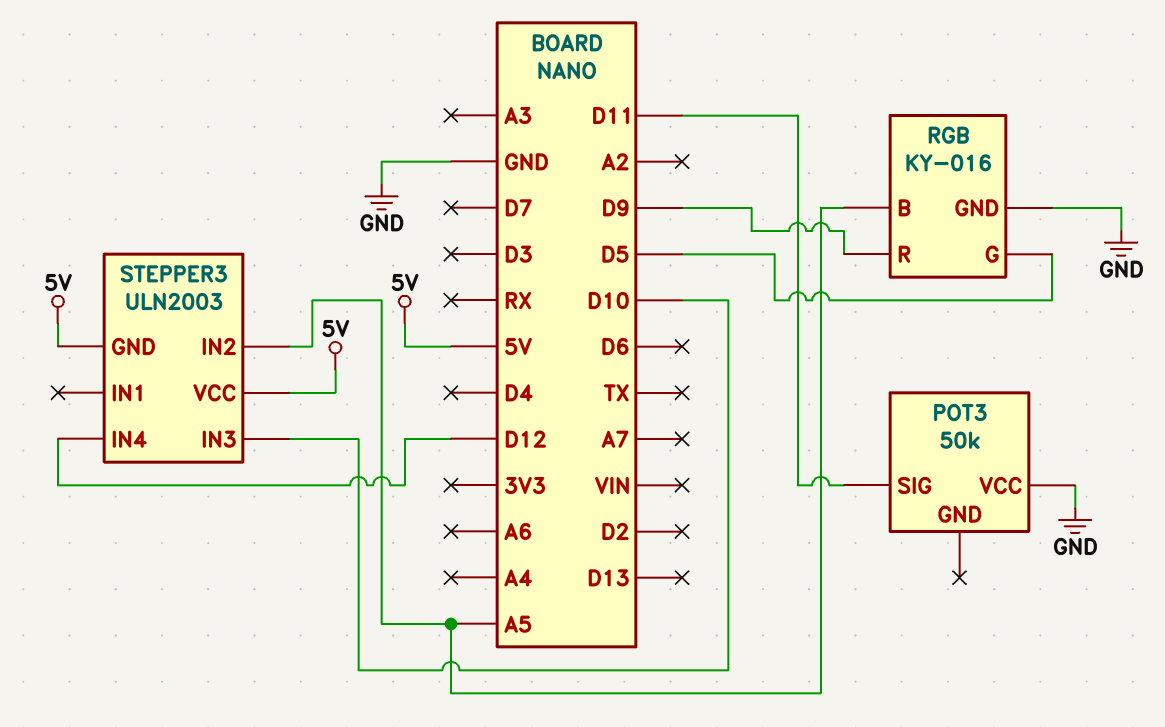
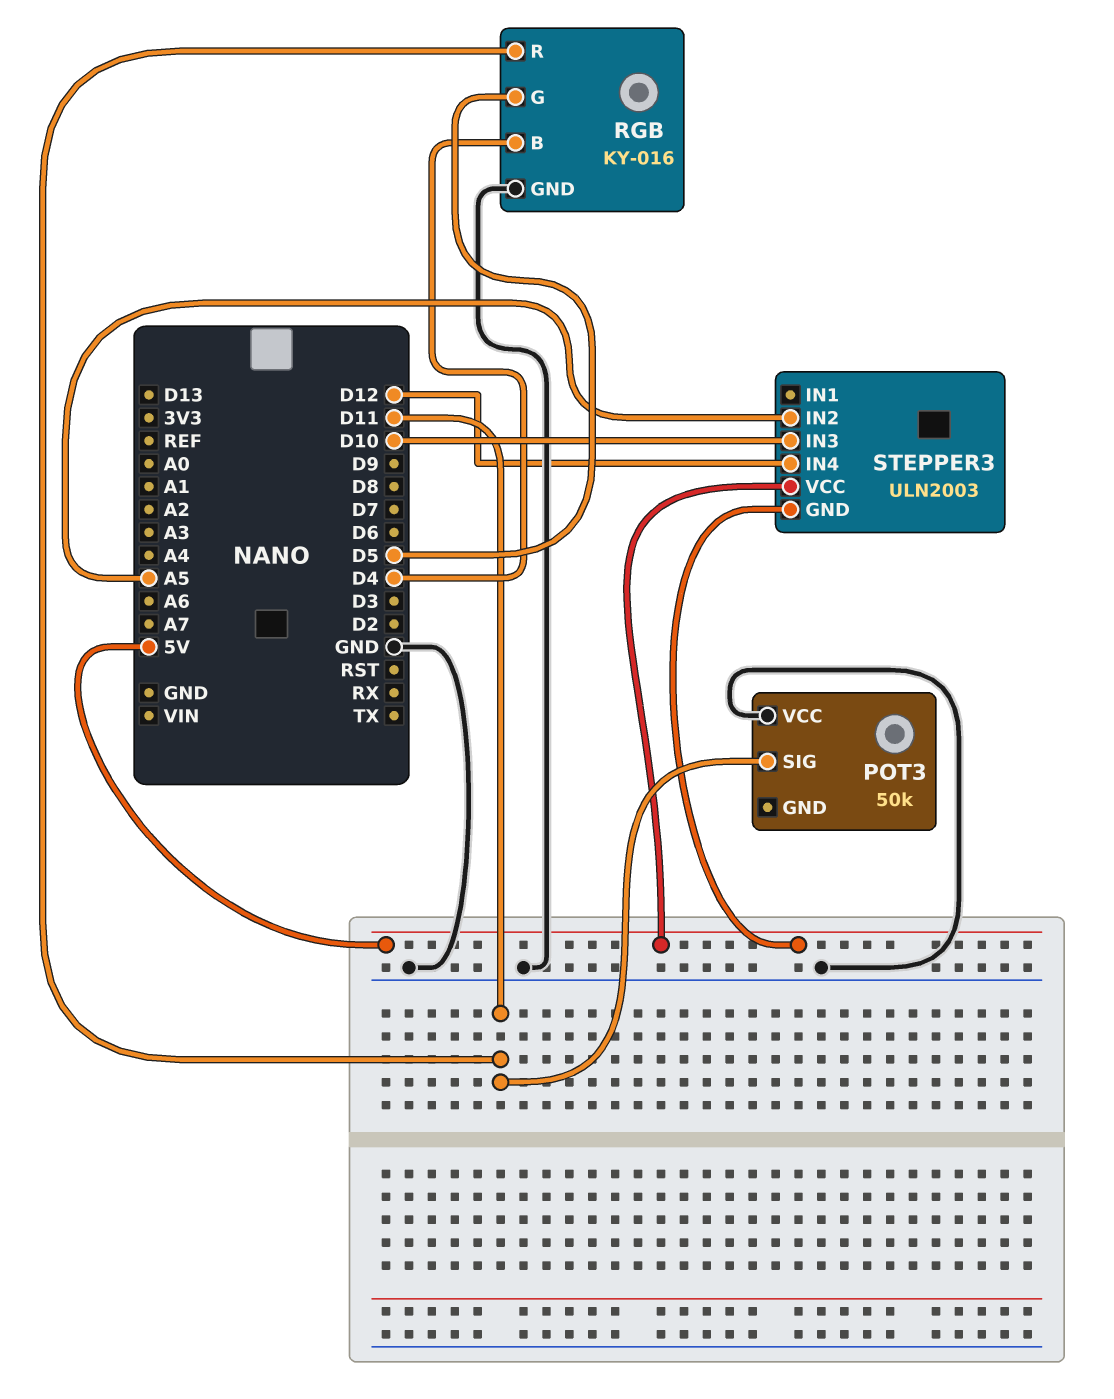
RGB pin B: A5 -> D4
RGB pin R: D9 -> D11

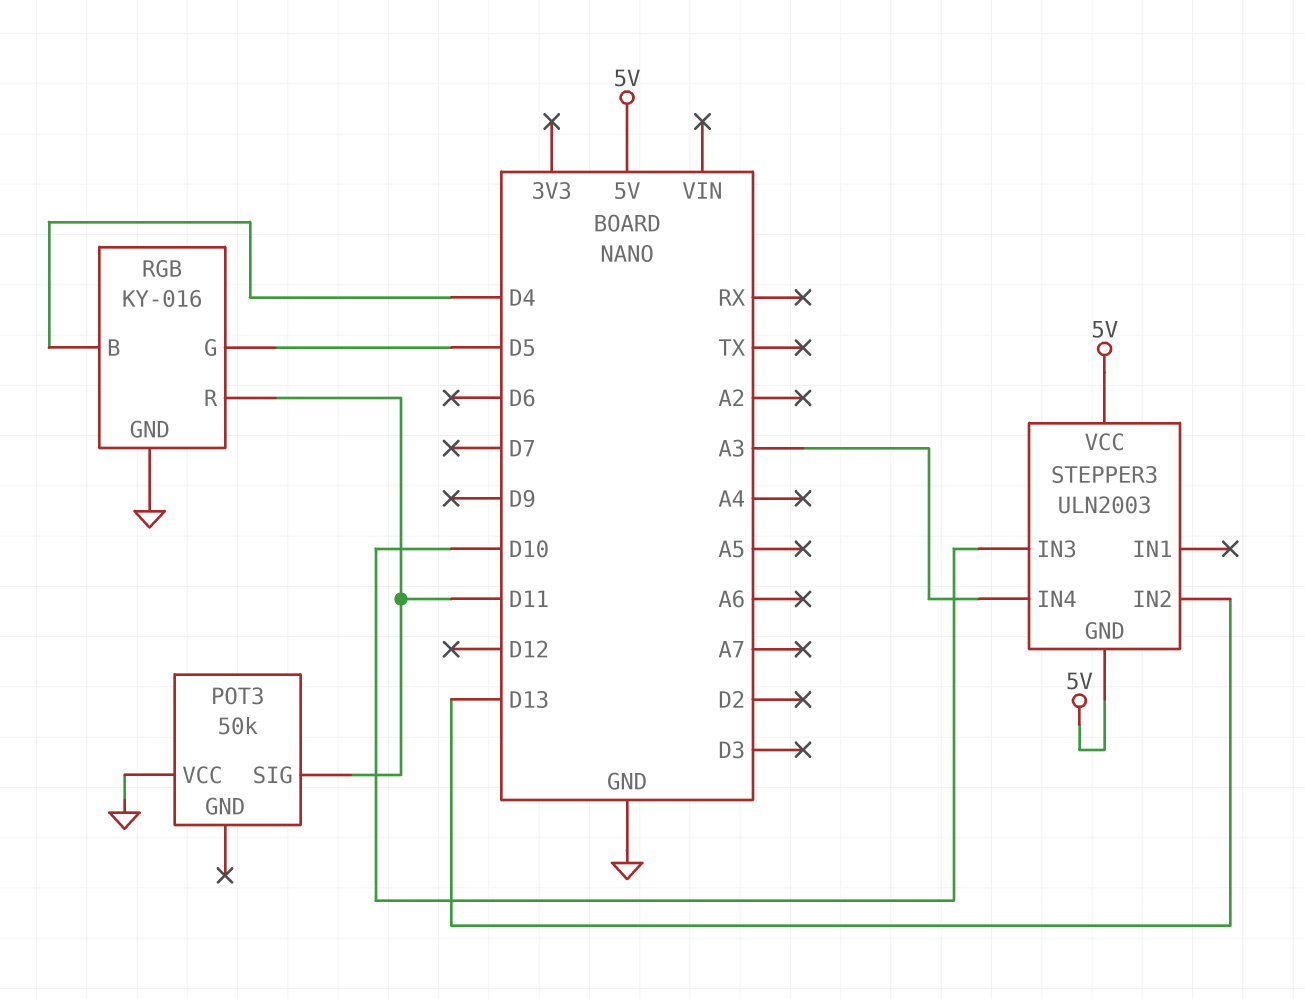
STEPPER3 pin IN2: A5 -> D13
STEPPER3 pin IN4: D12 -> A3

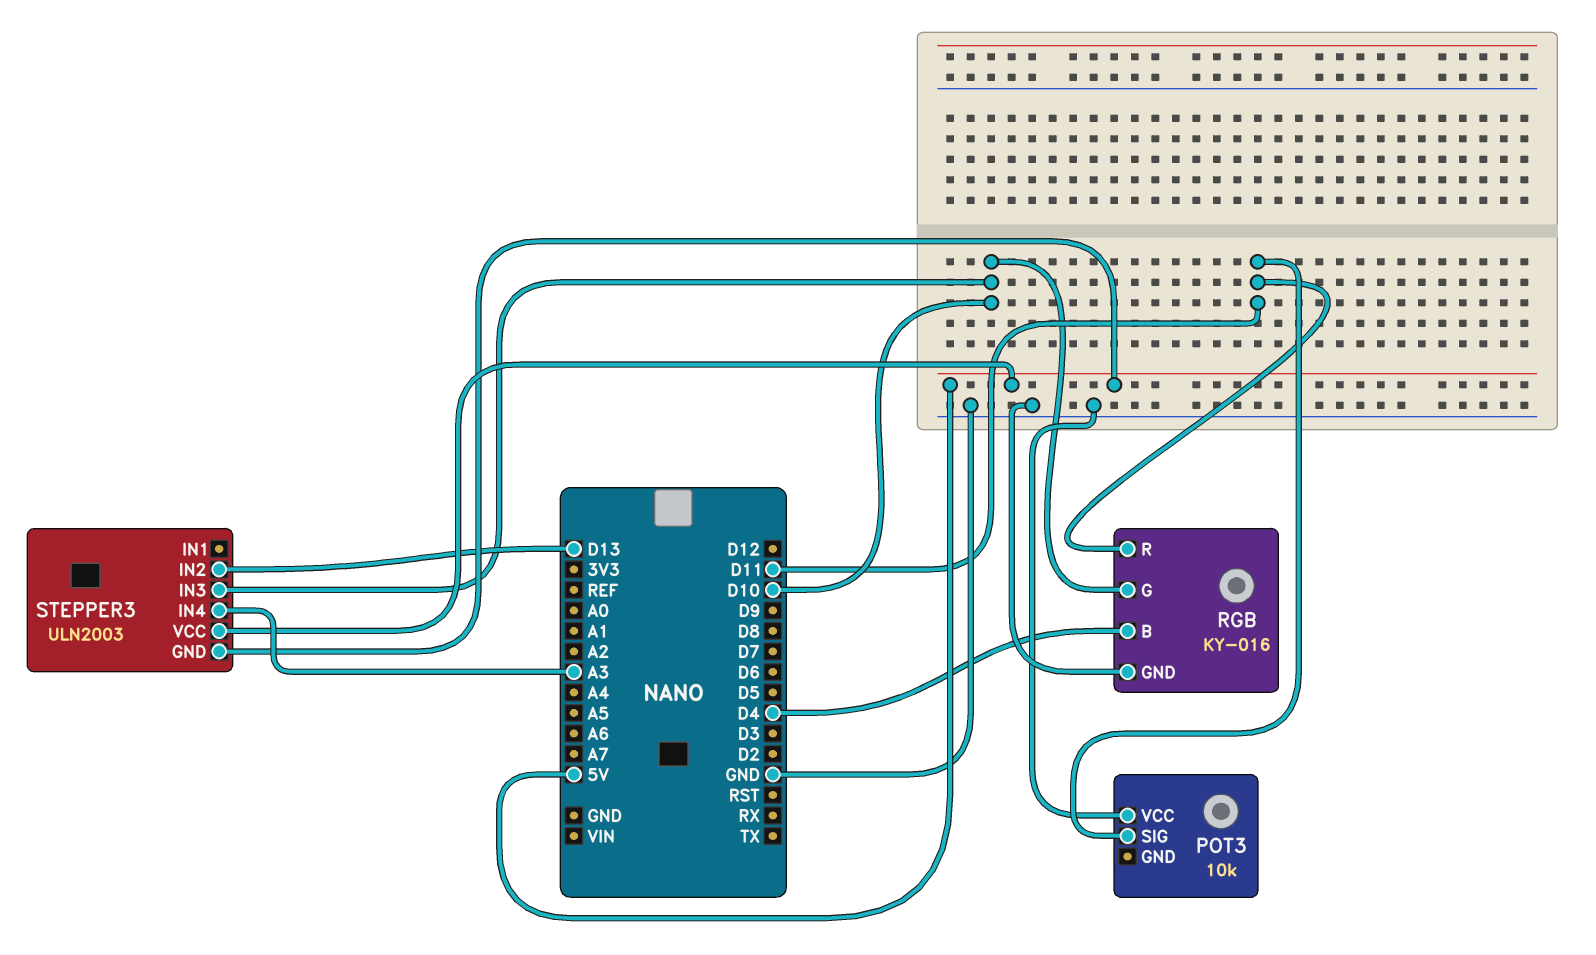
POT3: 50k -> 10k
RGB pin G: D5 -> D10

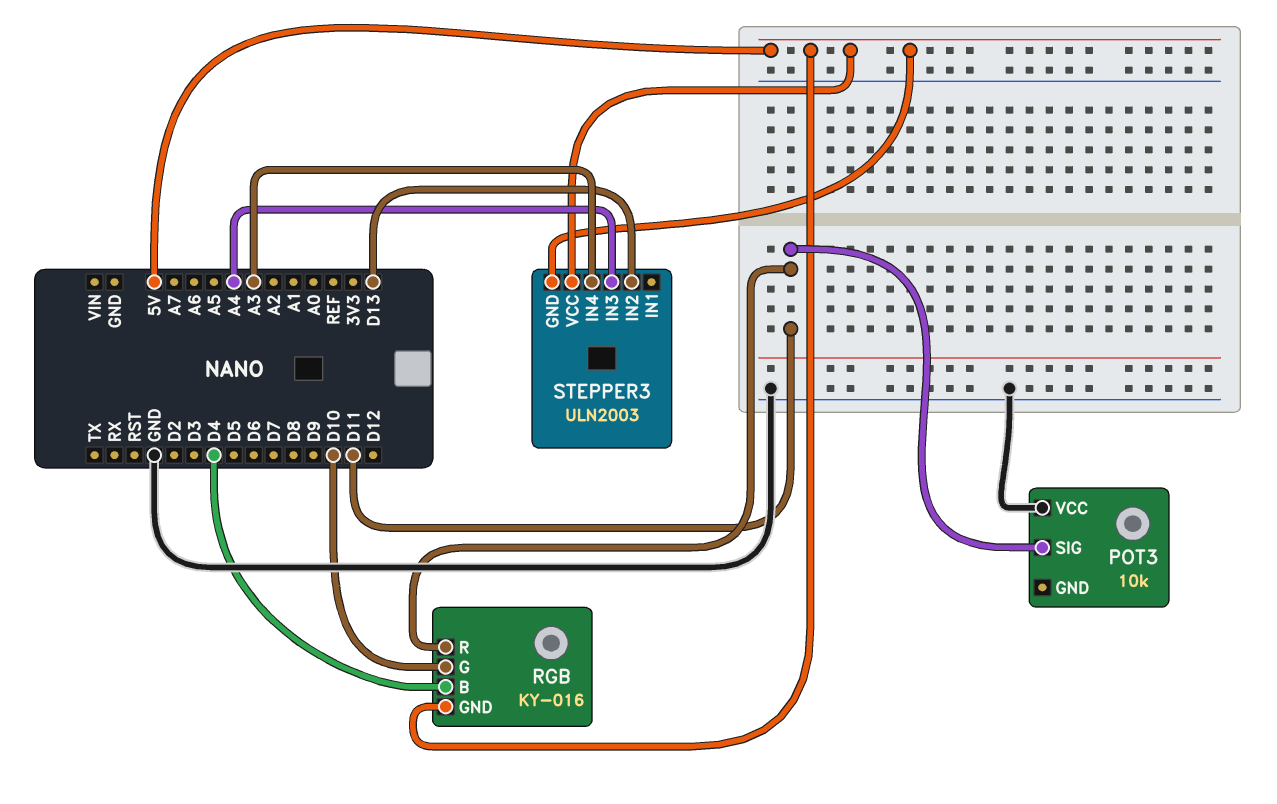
RGB pin GND: GND -> 5V
STEPPER3 pin IN3: D10 -> A4

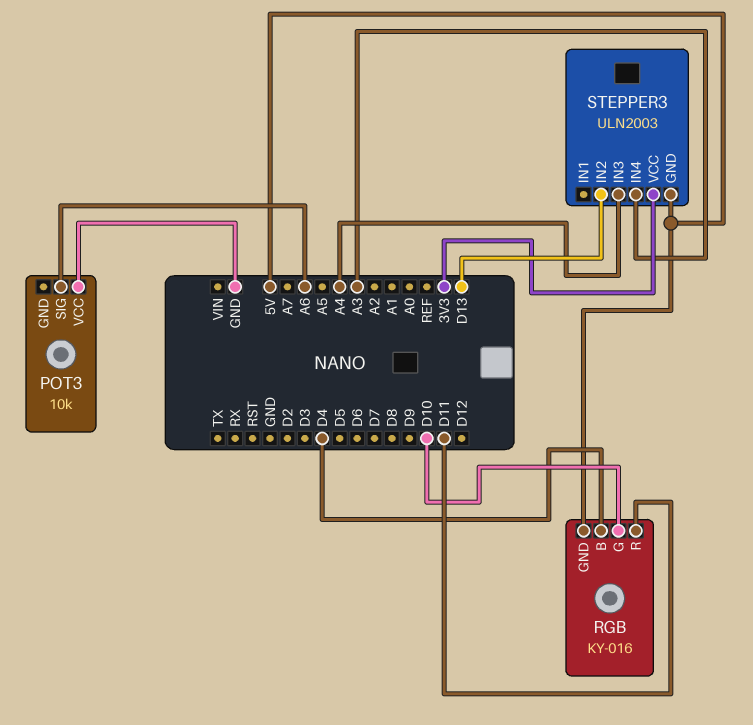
POT3 pin SIG: D11 -> A6
STEPPER3 pin VCC: 5V -> 3V3

